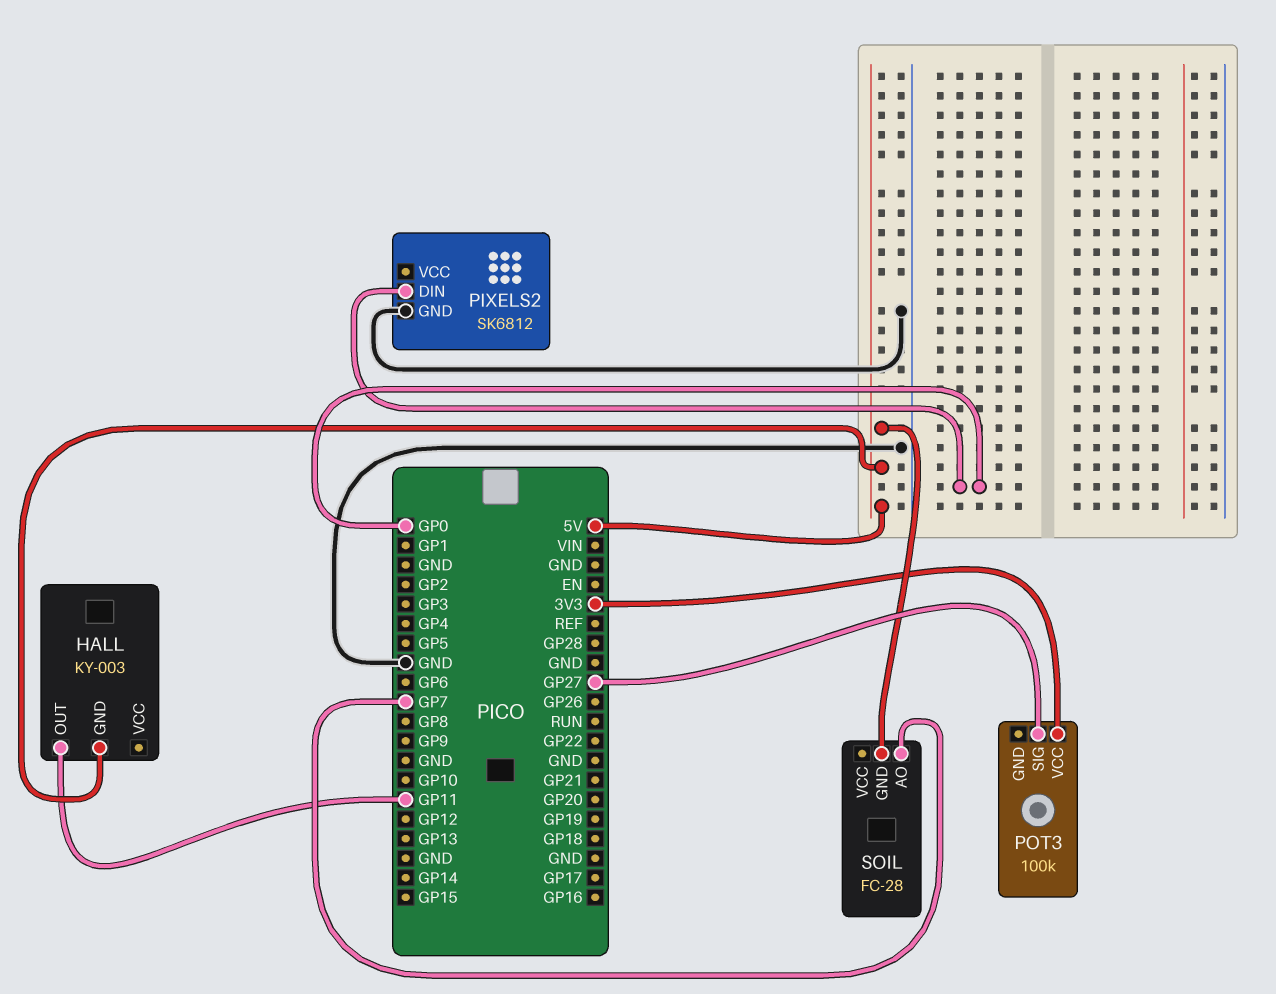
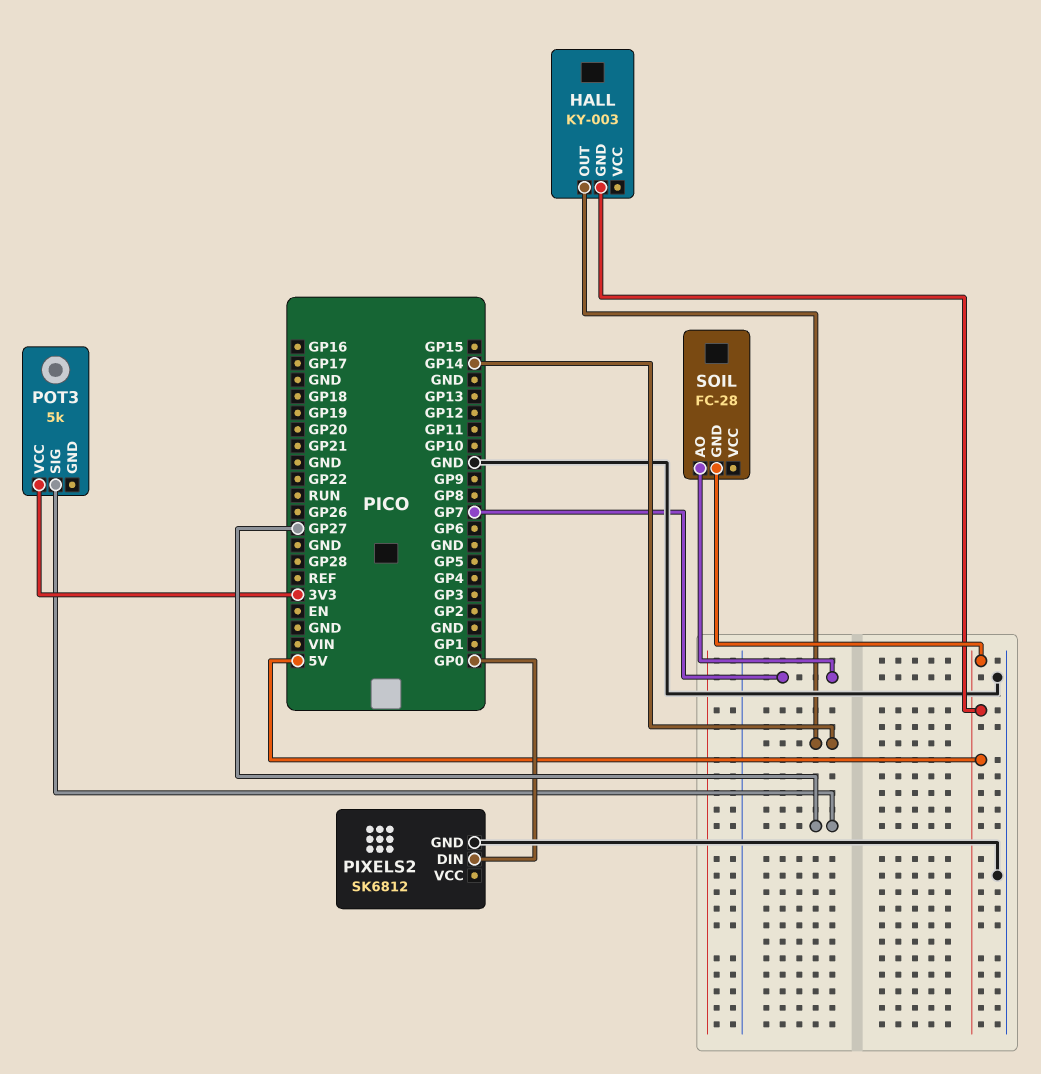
HALL pin OUT: GP11 -> GP14
POT3: 100k -> 5k

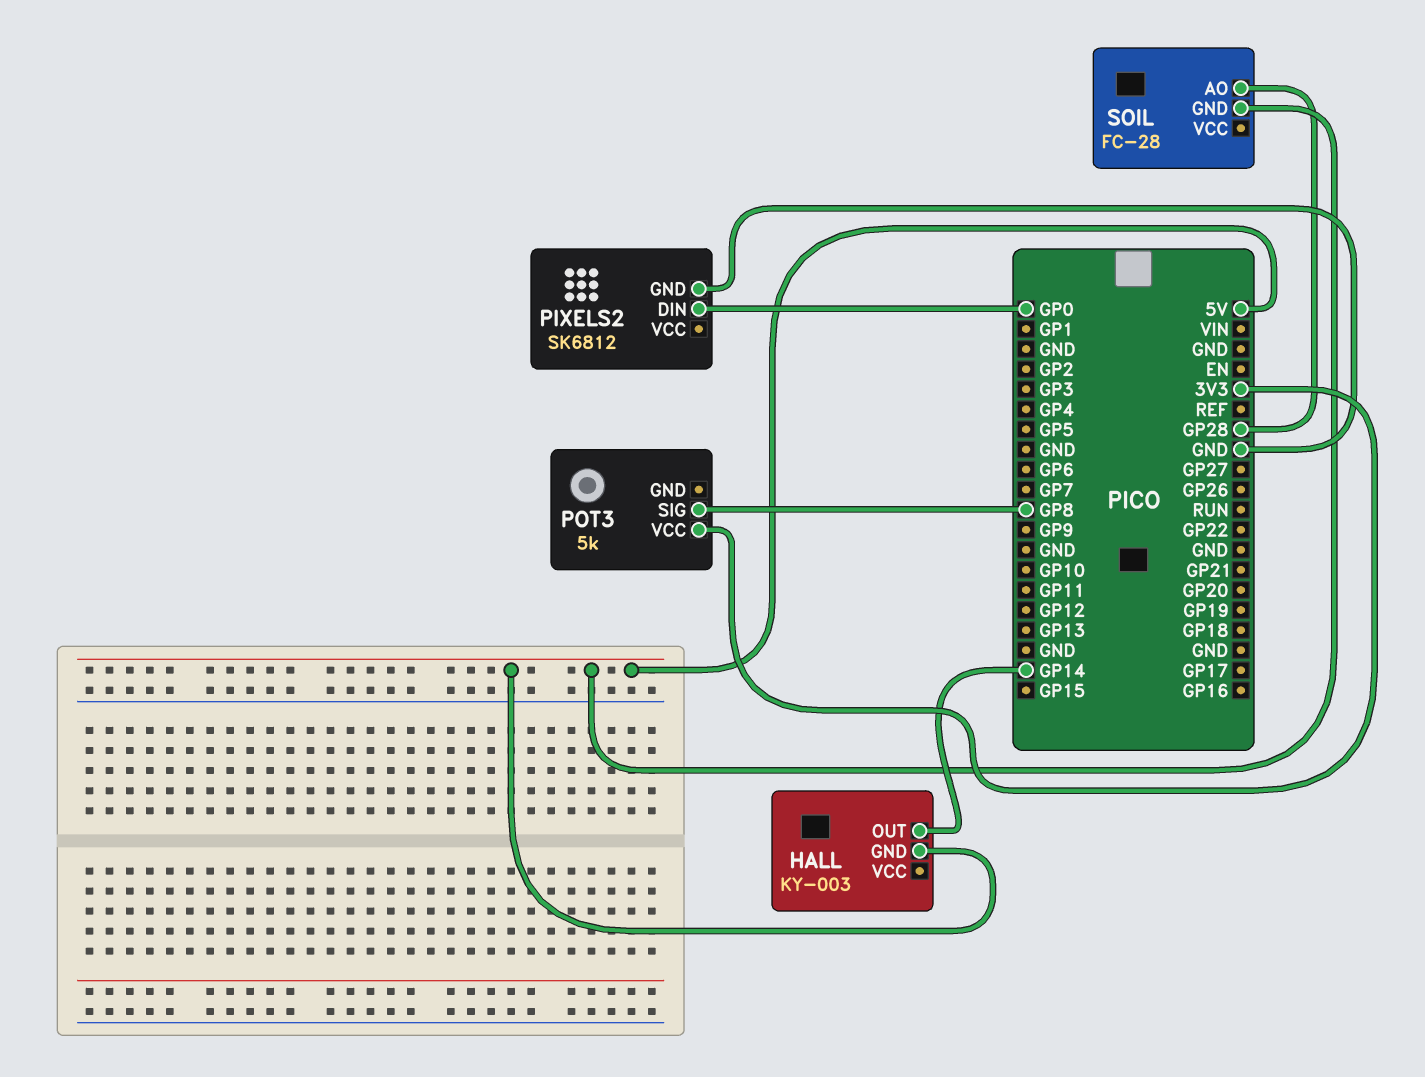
POT3 pin SIG: GP27 -> GP8
SOIL pin AO: GP7 -> GP28

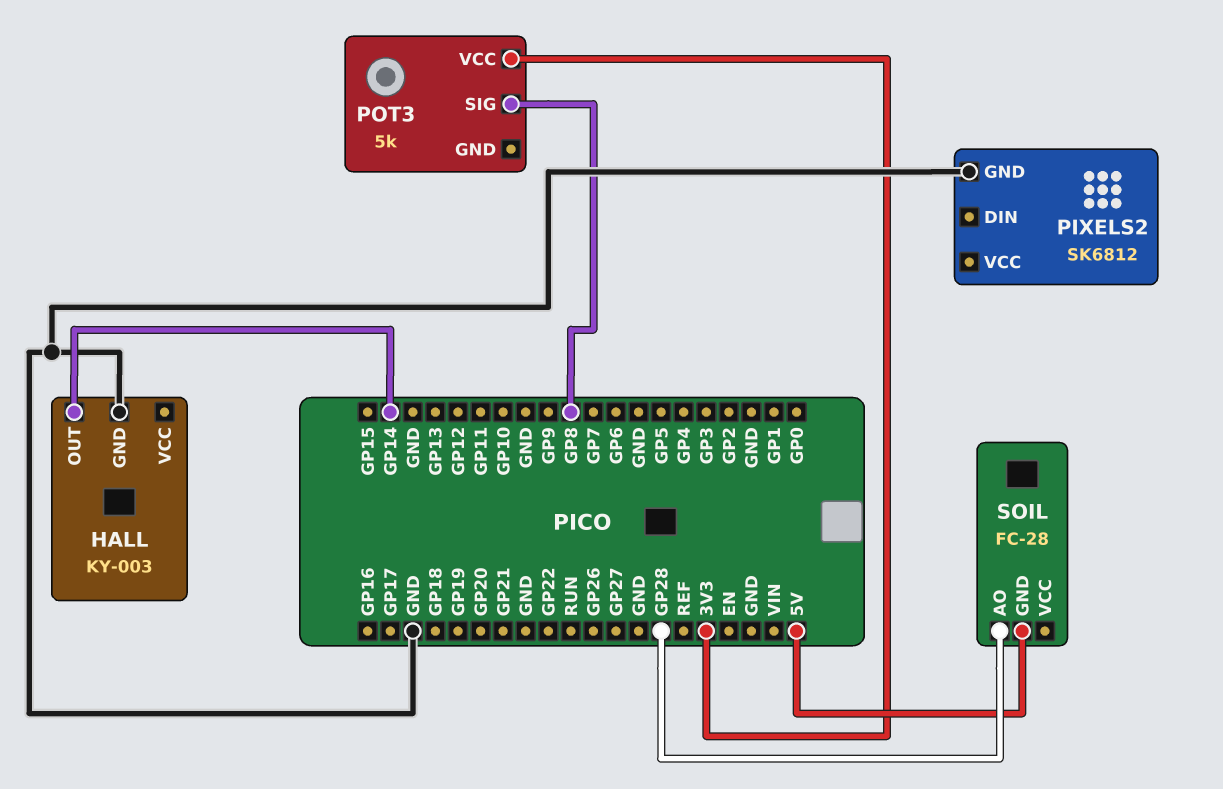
HALL pin GND: 5V -> GND
PIXELS2 pin DIN: GP0 -> none

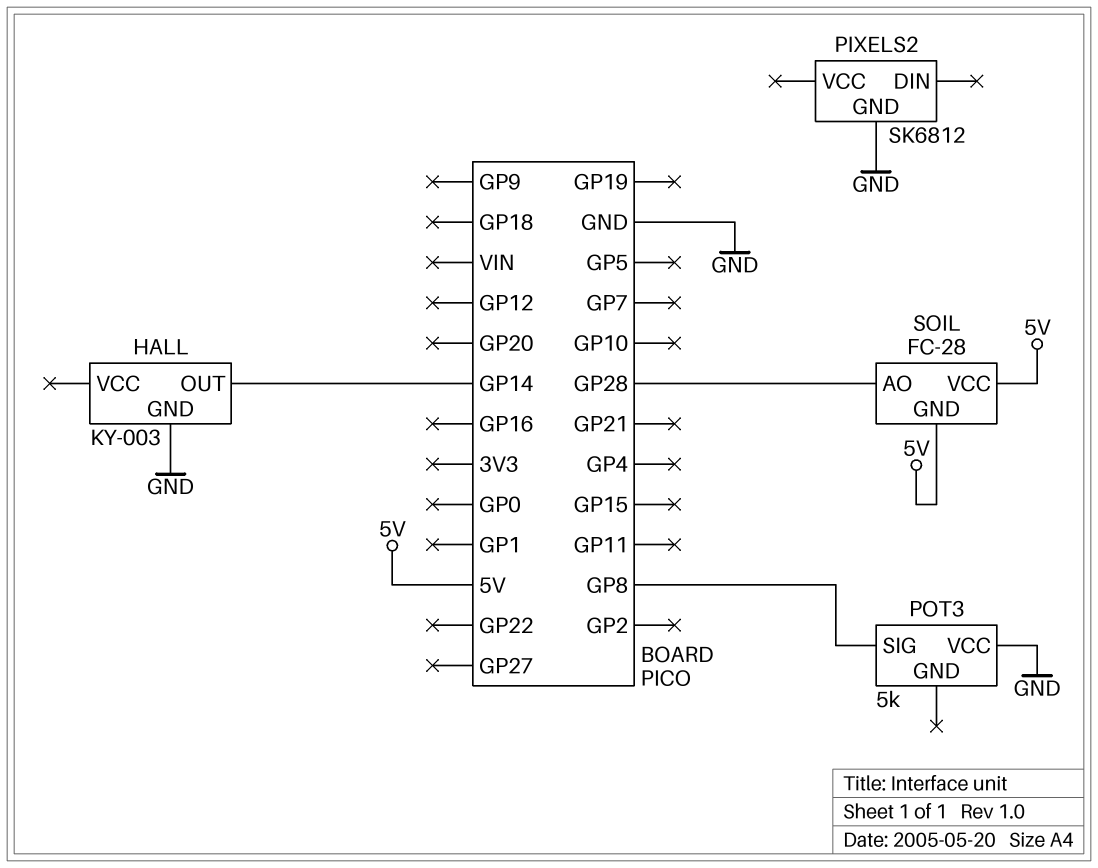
POT3 pin VCC: 3V3 -> GND
SOIL pin VCC: none -> 5V

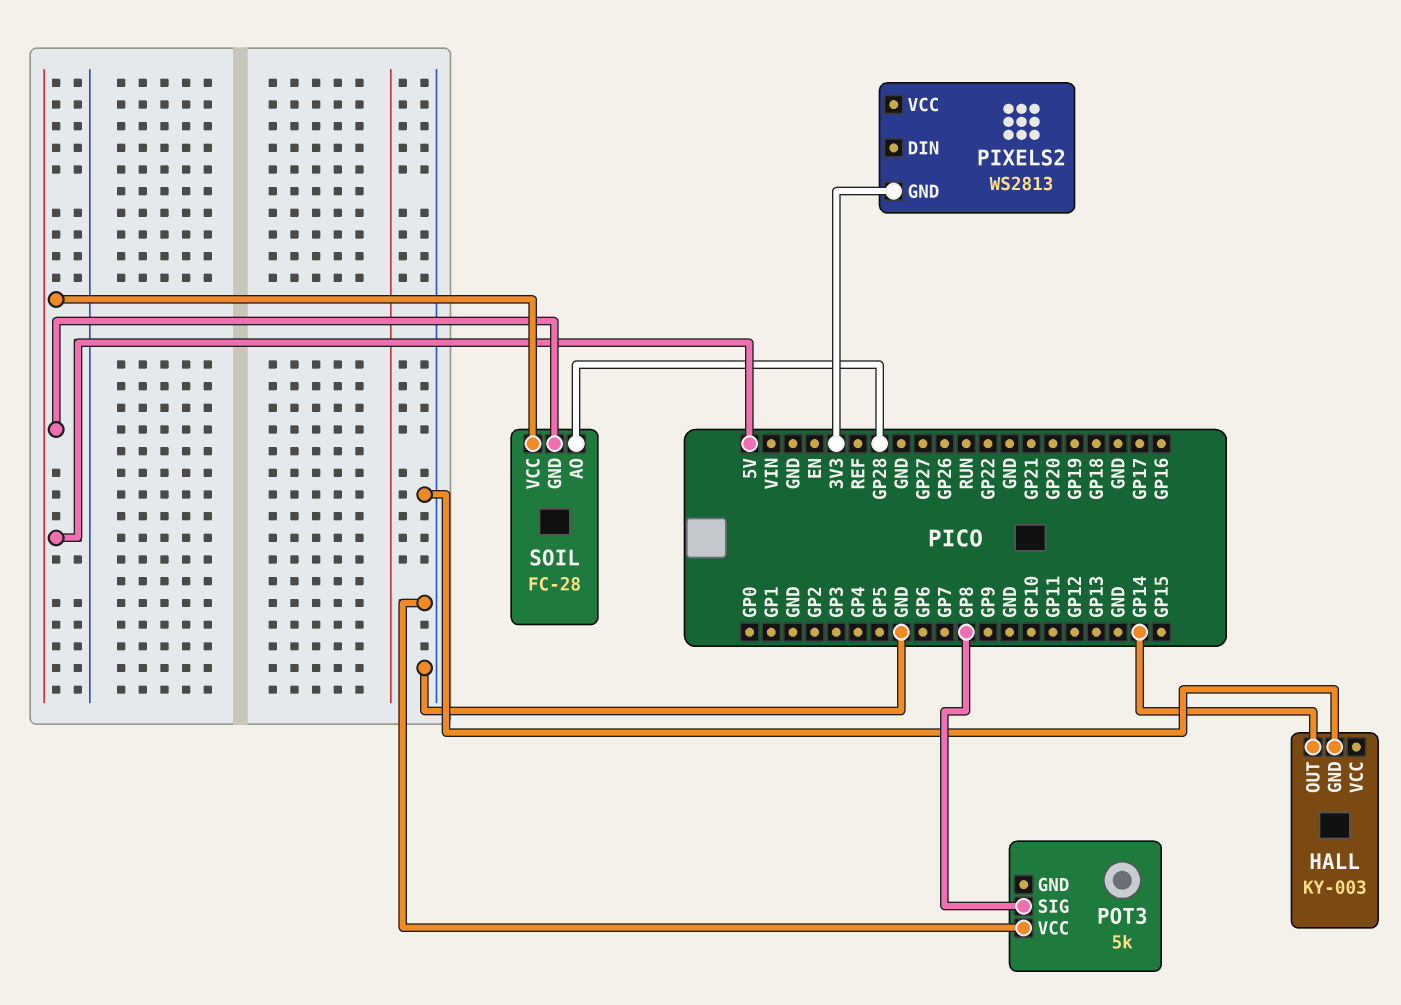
PIXELS2: SK6812 -> WS2813
PIXELS2 pin GND: GND -> 3V3

